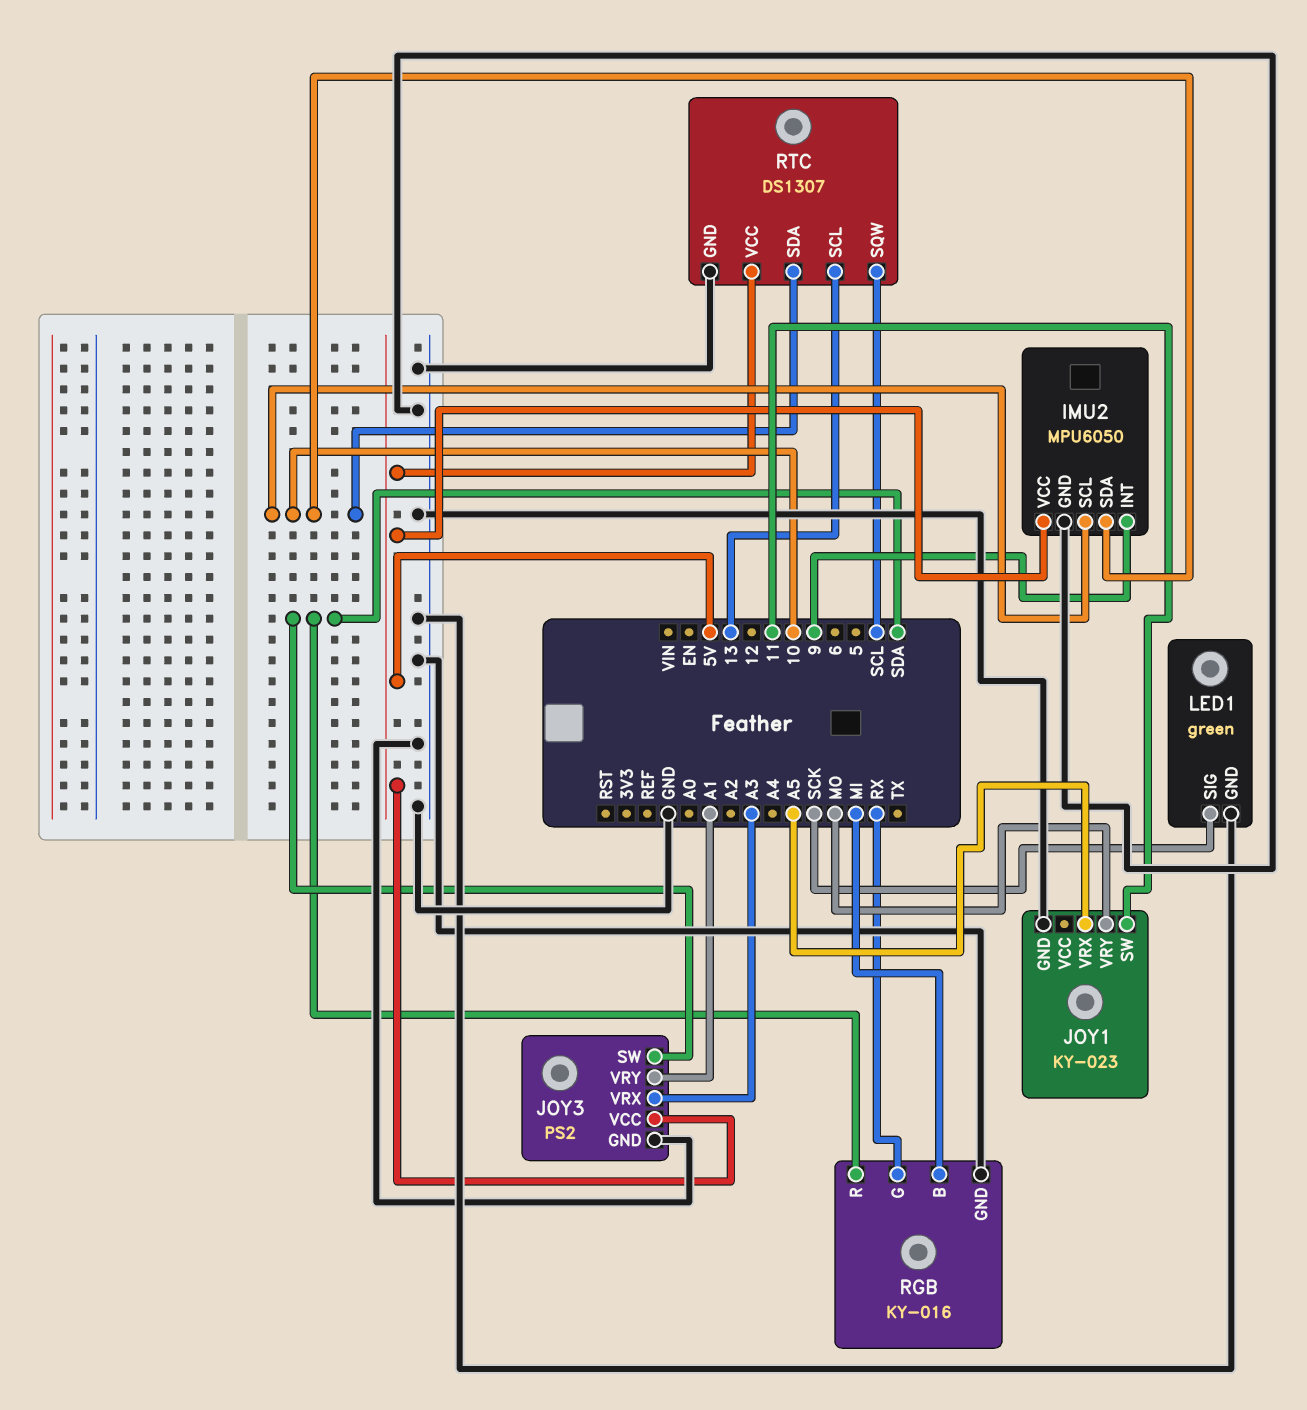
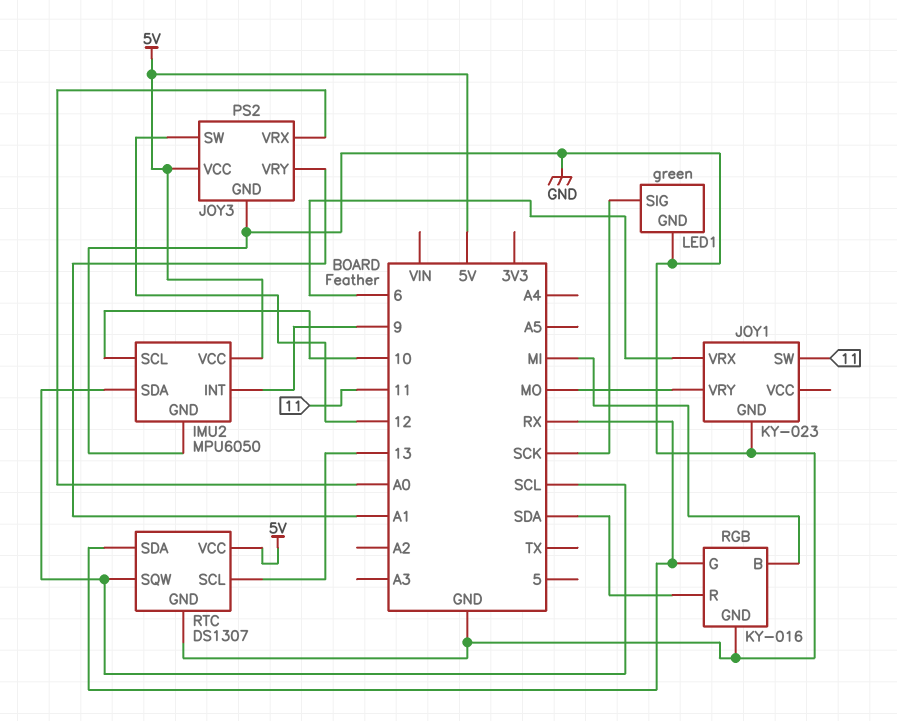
IMU2 pin SDA: 10 -> SCL
JOY1 pin VRX: A5 -> 6
JOY3 pin SW: SDA -> 12
JOY3 pin VRX: A3 -> A0
RTC pin SDA: 10 -> RX

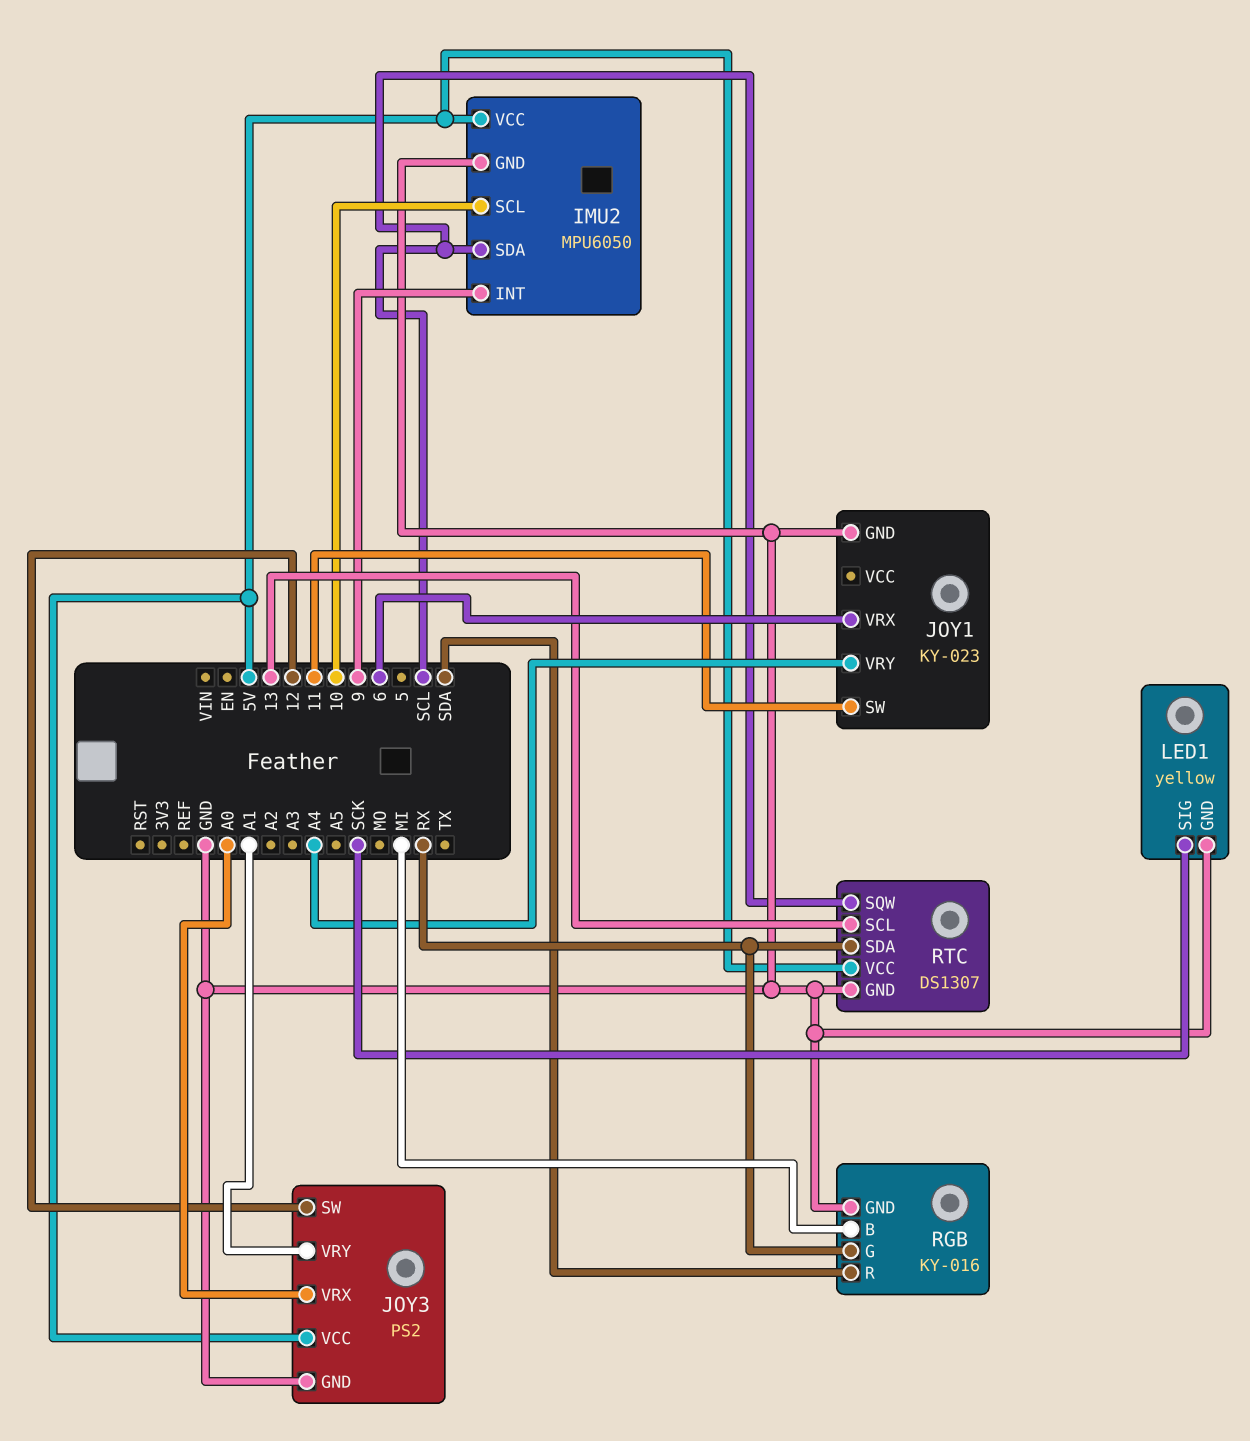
JOY1 pin VRY: MO -> A4
LED1: green -> yellow

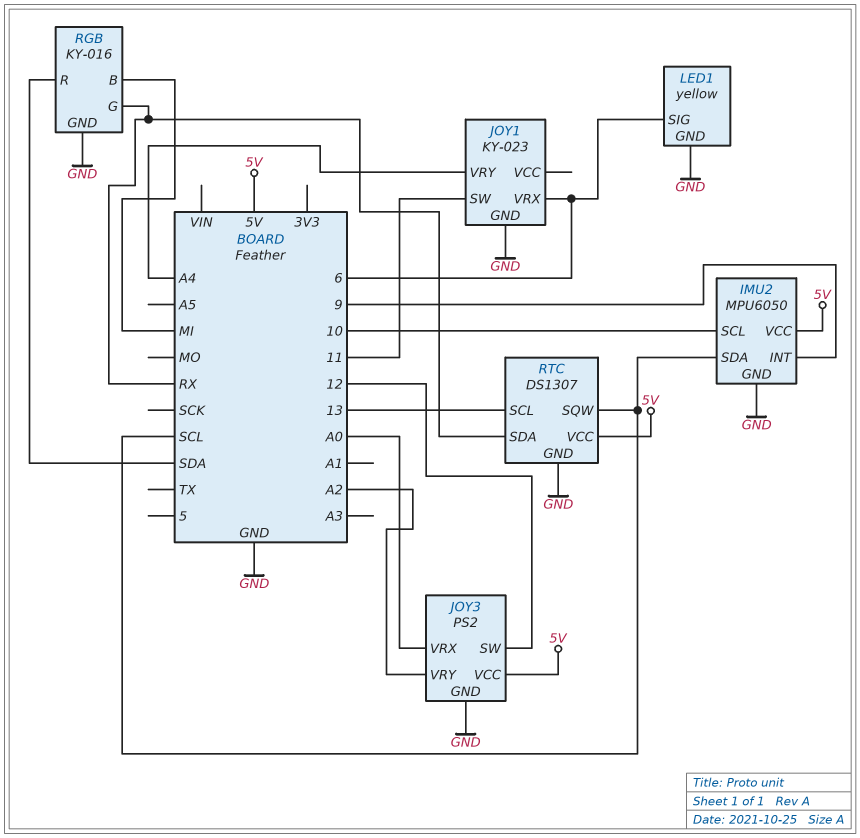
JOY3 pin VRY: A1 -> A2
LED1 pin SIG: SCK -> 6

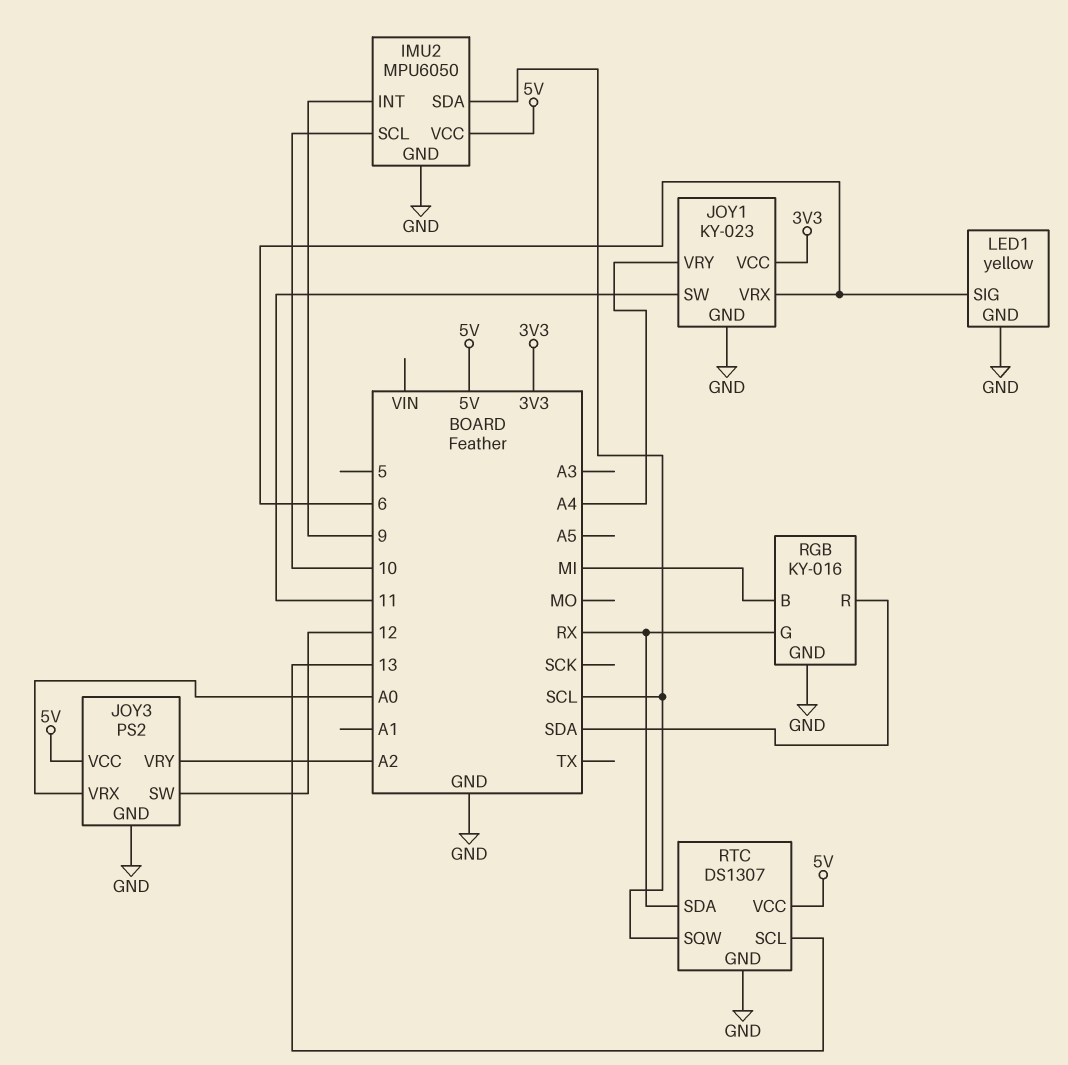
JOY1 pin VCC: none -> 3V3

